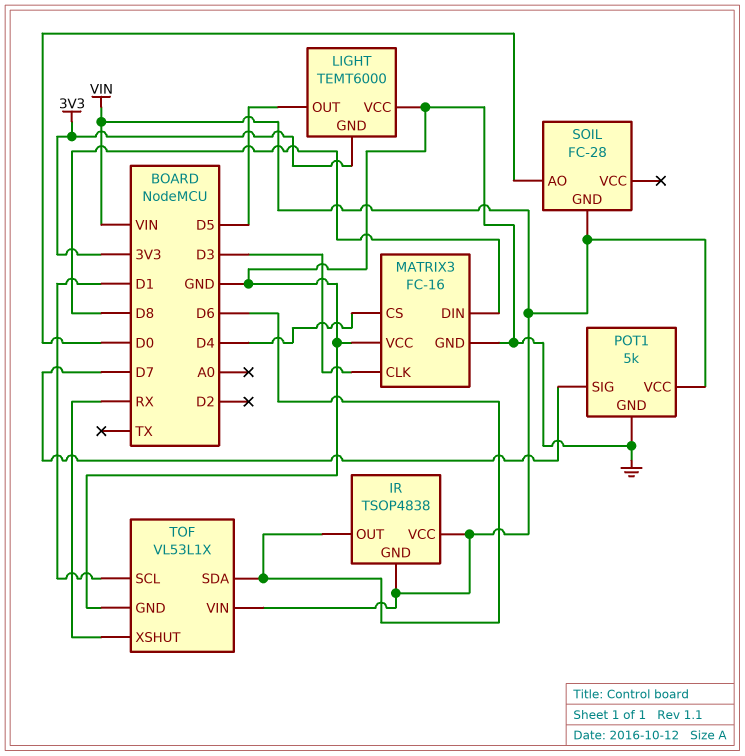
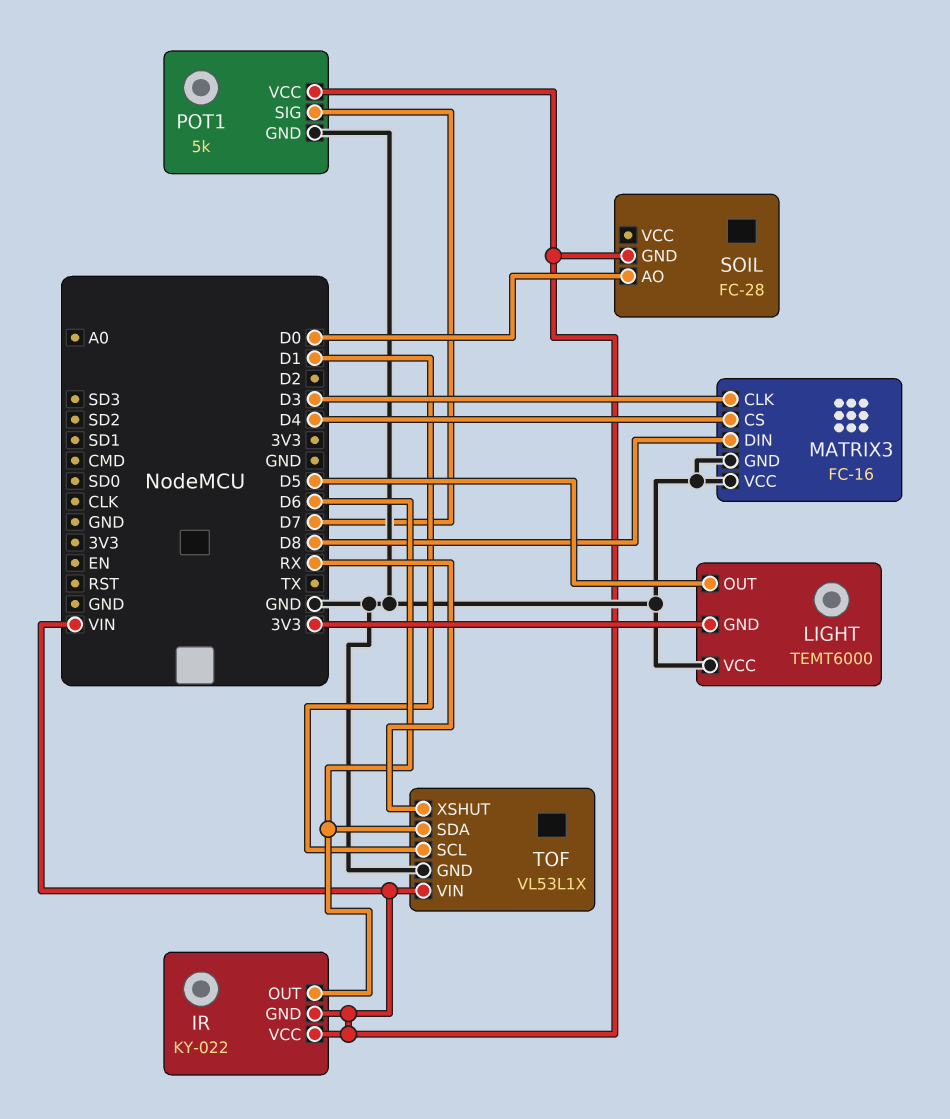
IR: TSOP4838 -> KY-022

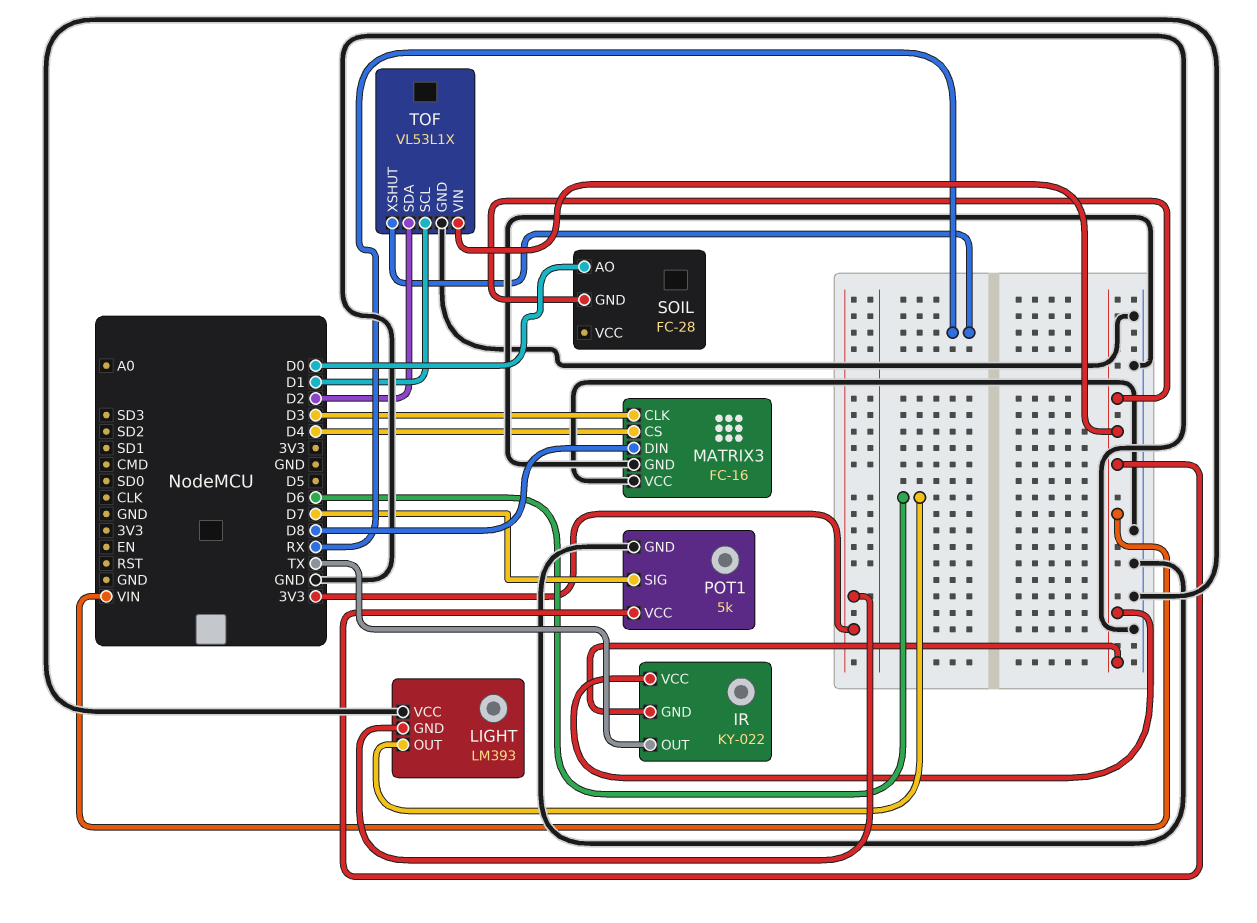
IR pin OUT: D6 -> TX
LIGHT: TEMT6000 -> LM393
LIGHT pin OUT: D5 -> D6
TOF pin SDA: D6 -> D2

